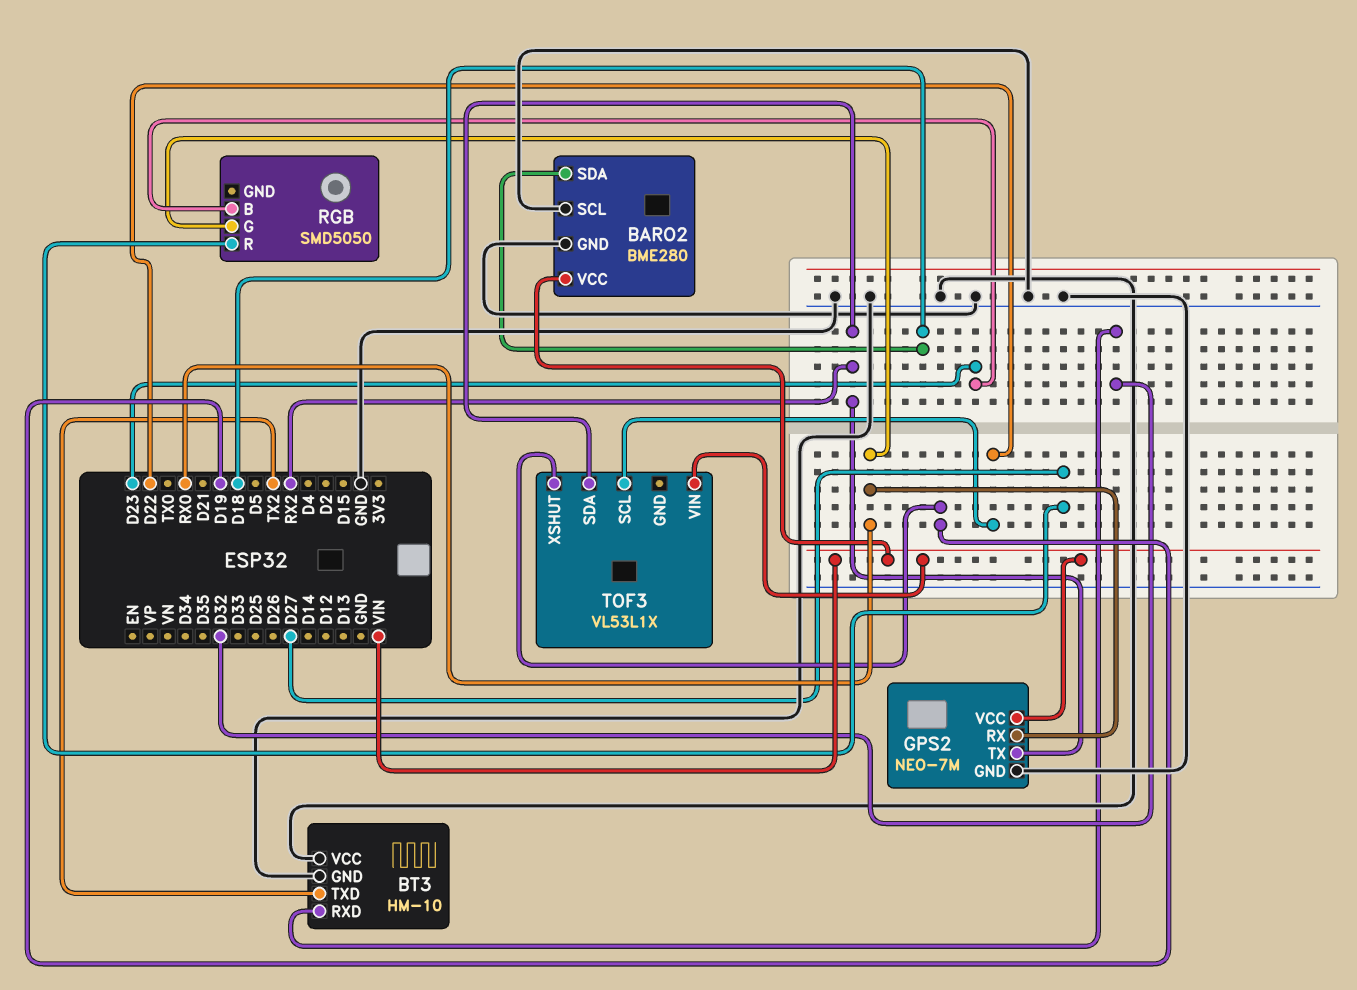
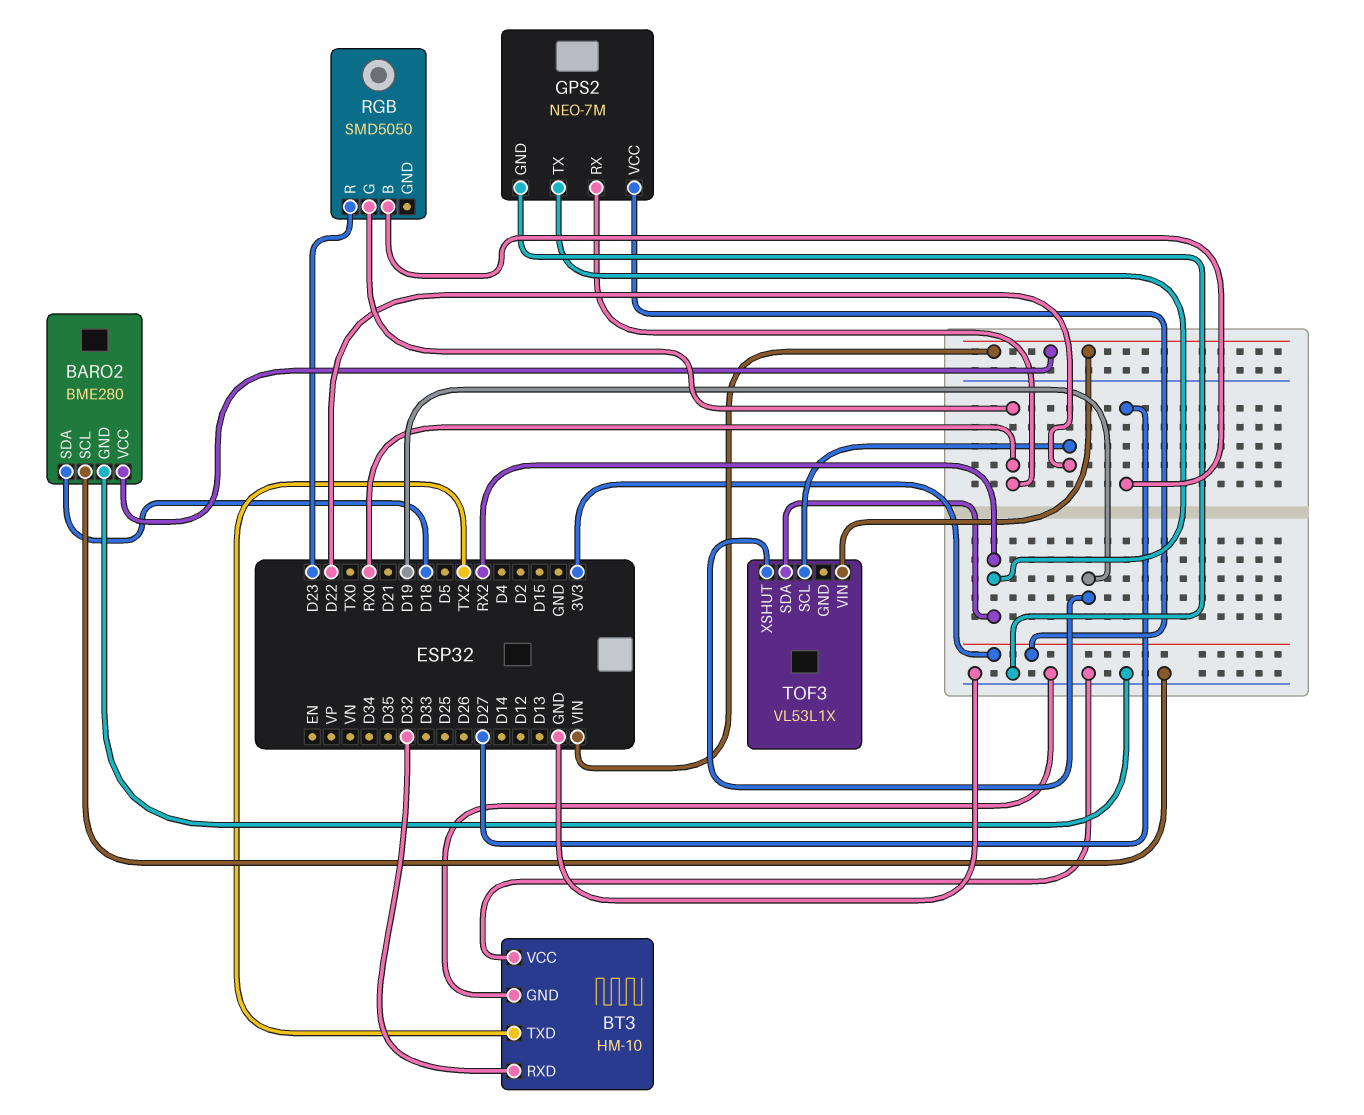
GPS2 pin VCC: VIN -> 3V3
RGB pin B: D23 -> D27
RGB pin R: D27 -> D23

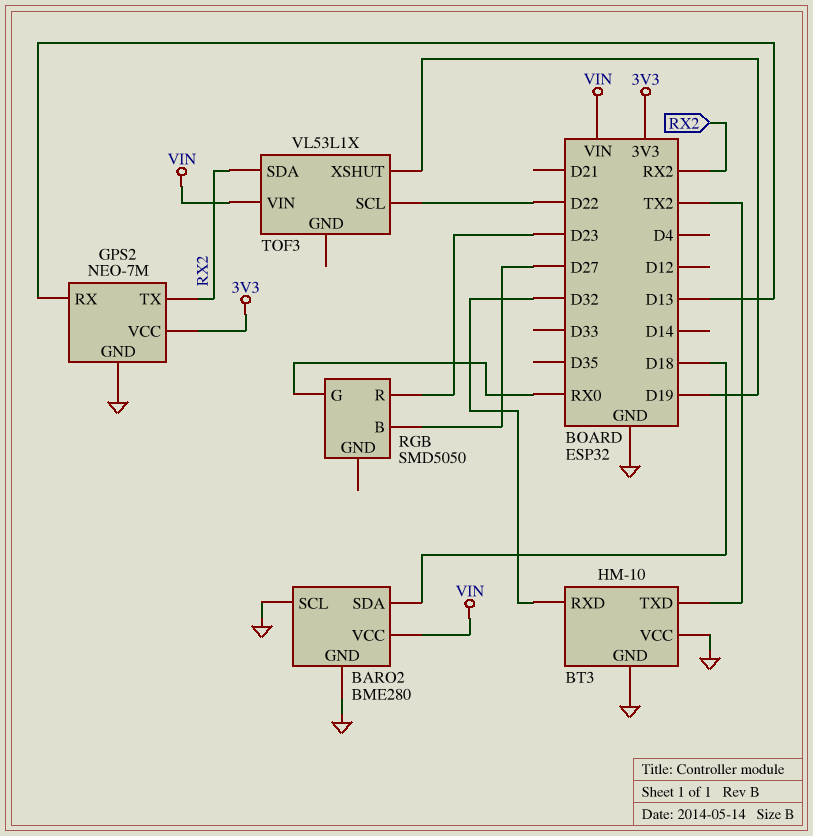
GPS2 pin RX: RX0 -> D13

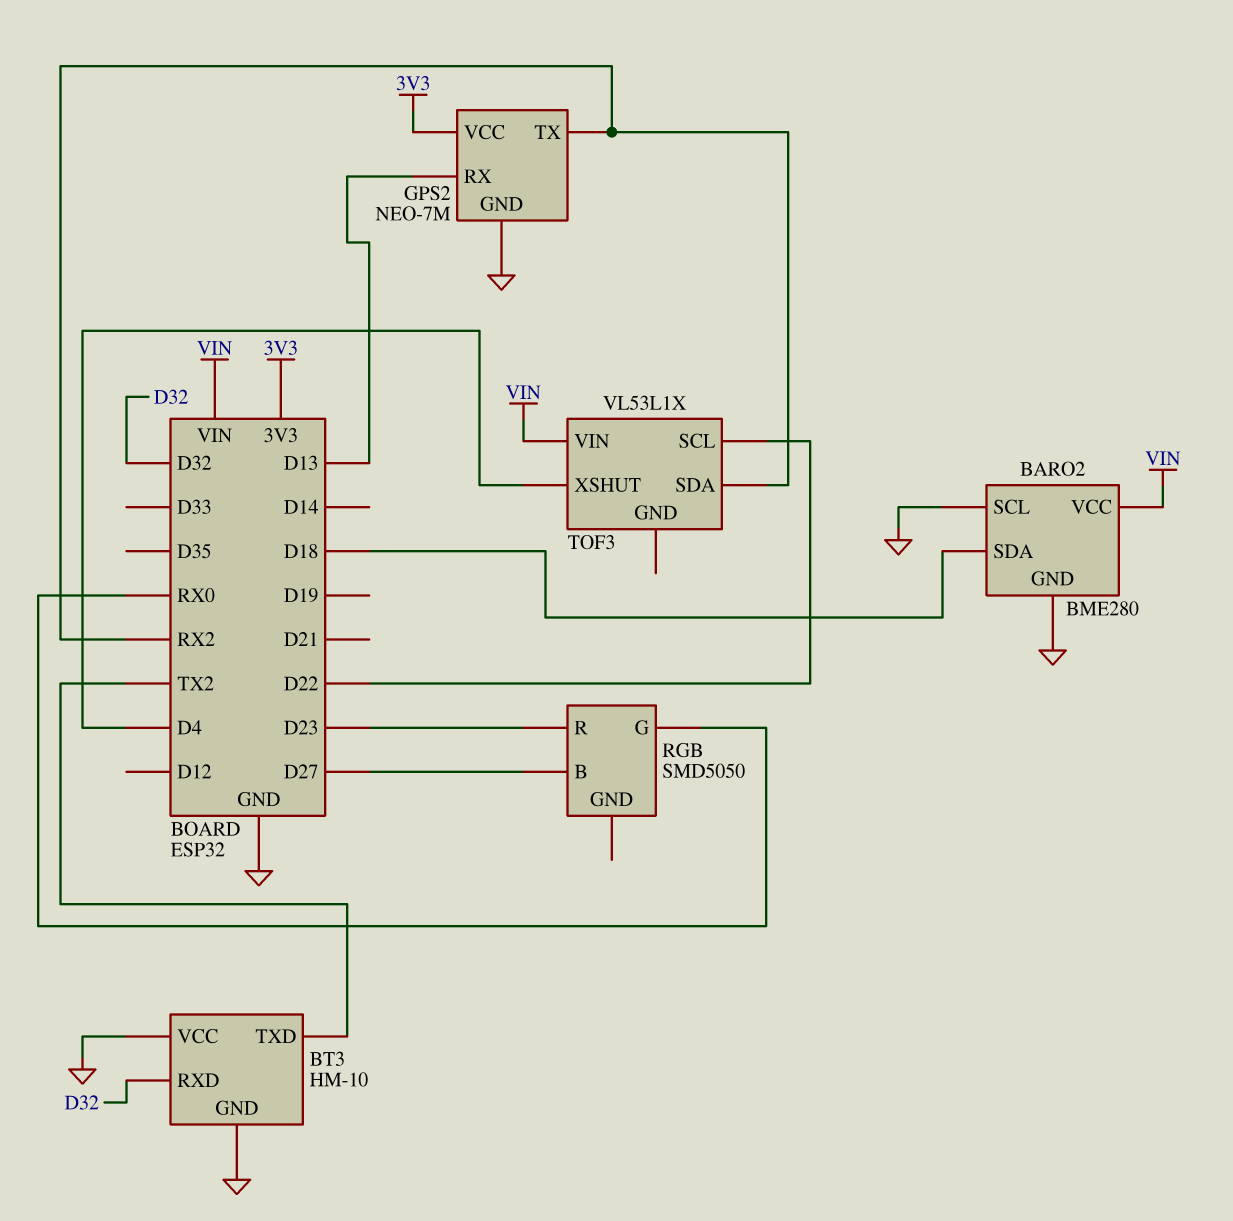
TOF3 pin XSHUT: D19 -> D4

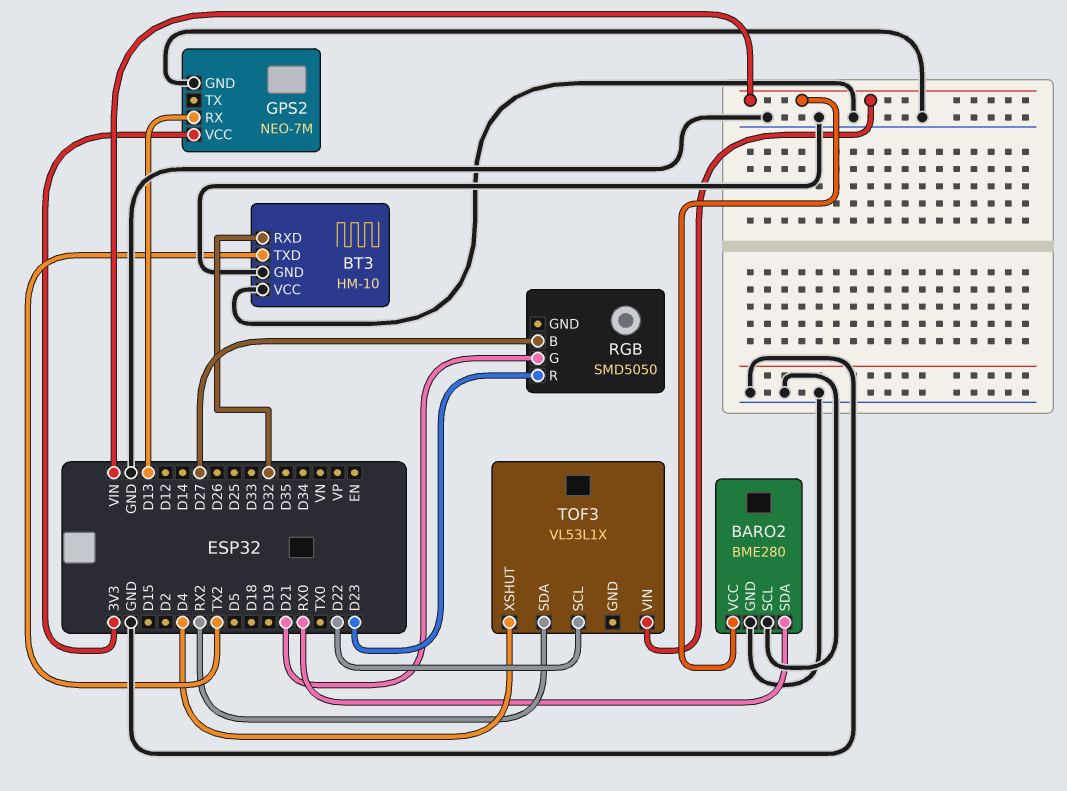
BARO2 pin SDA: D18 -> RX0
GPS2 pin TX: RX2 -> none
RGB pin G: RX0 -> D21

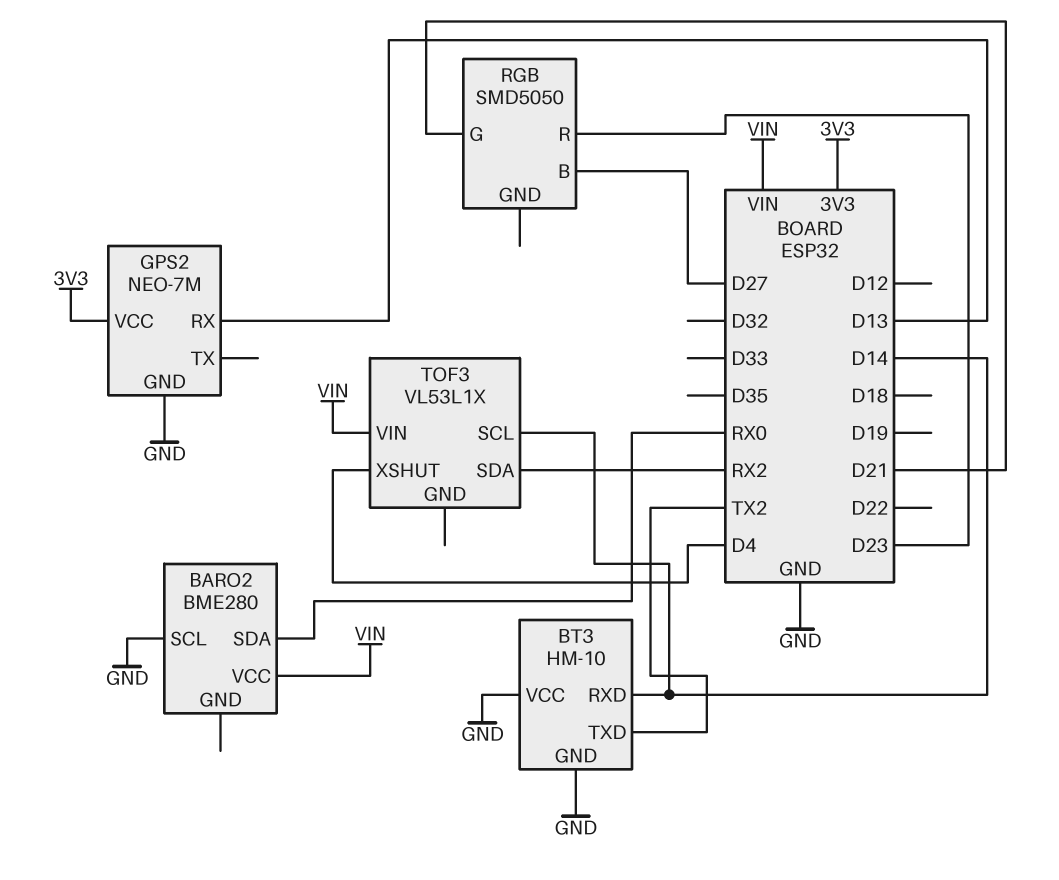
BARO2 pin GND: GND -> none
BT3 pin RXD: D32 -> D14
TOF3 pin SCL: D22 -> D14

